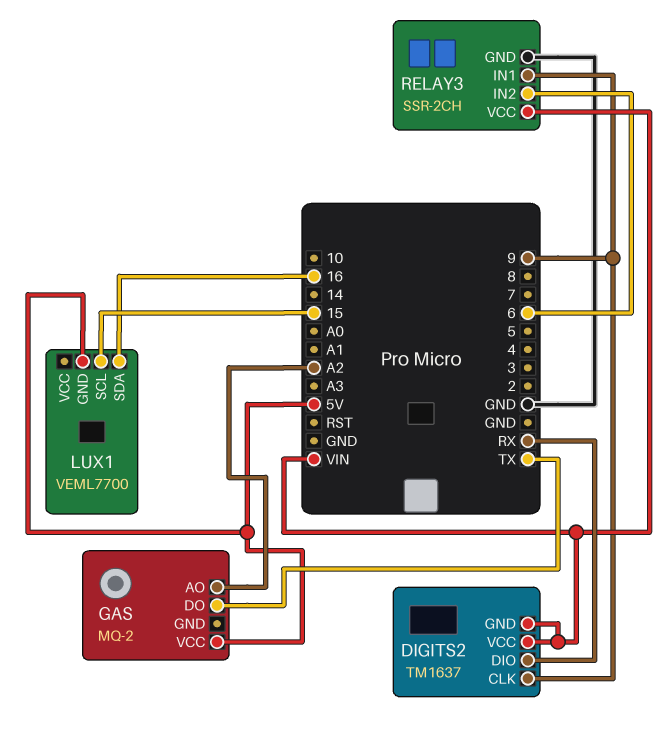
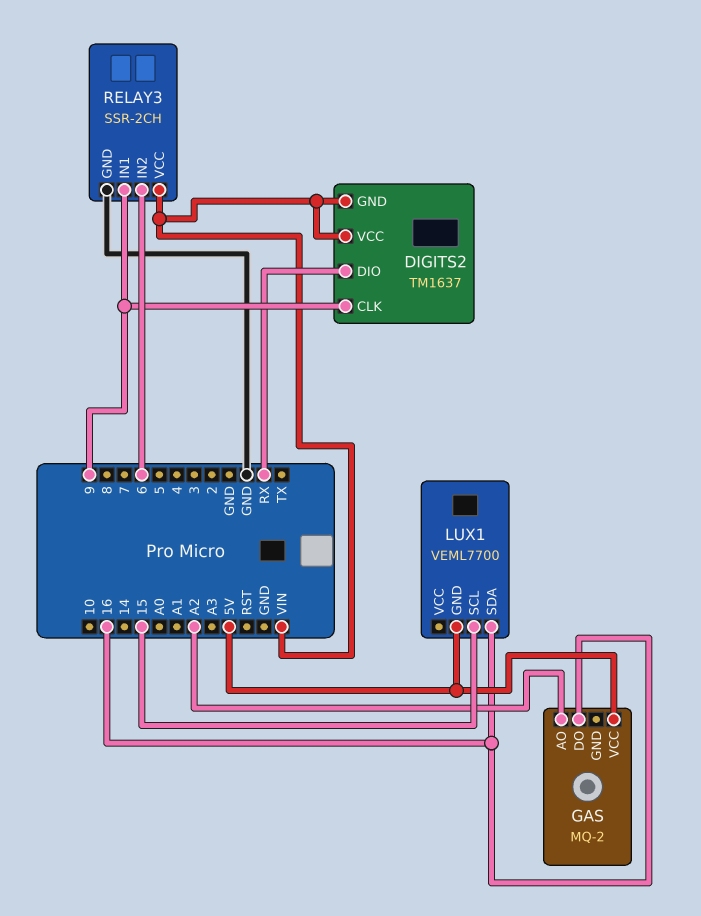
GAS pin DO: TX -> 16

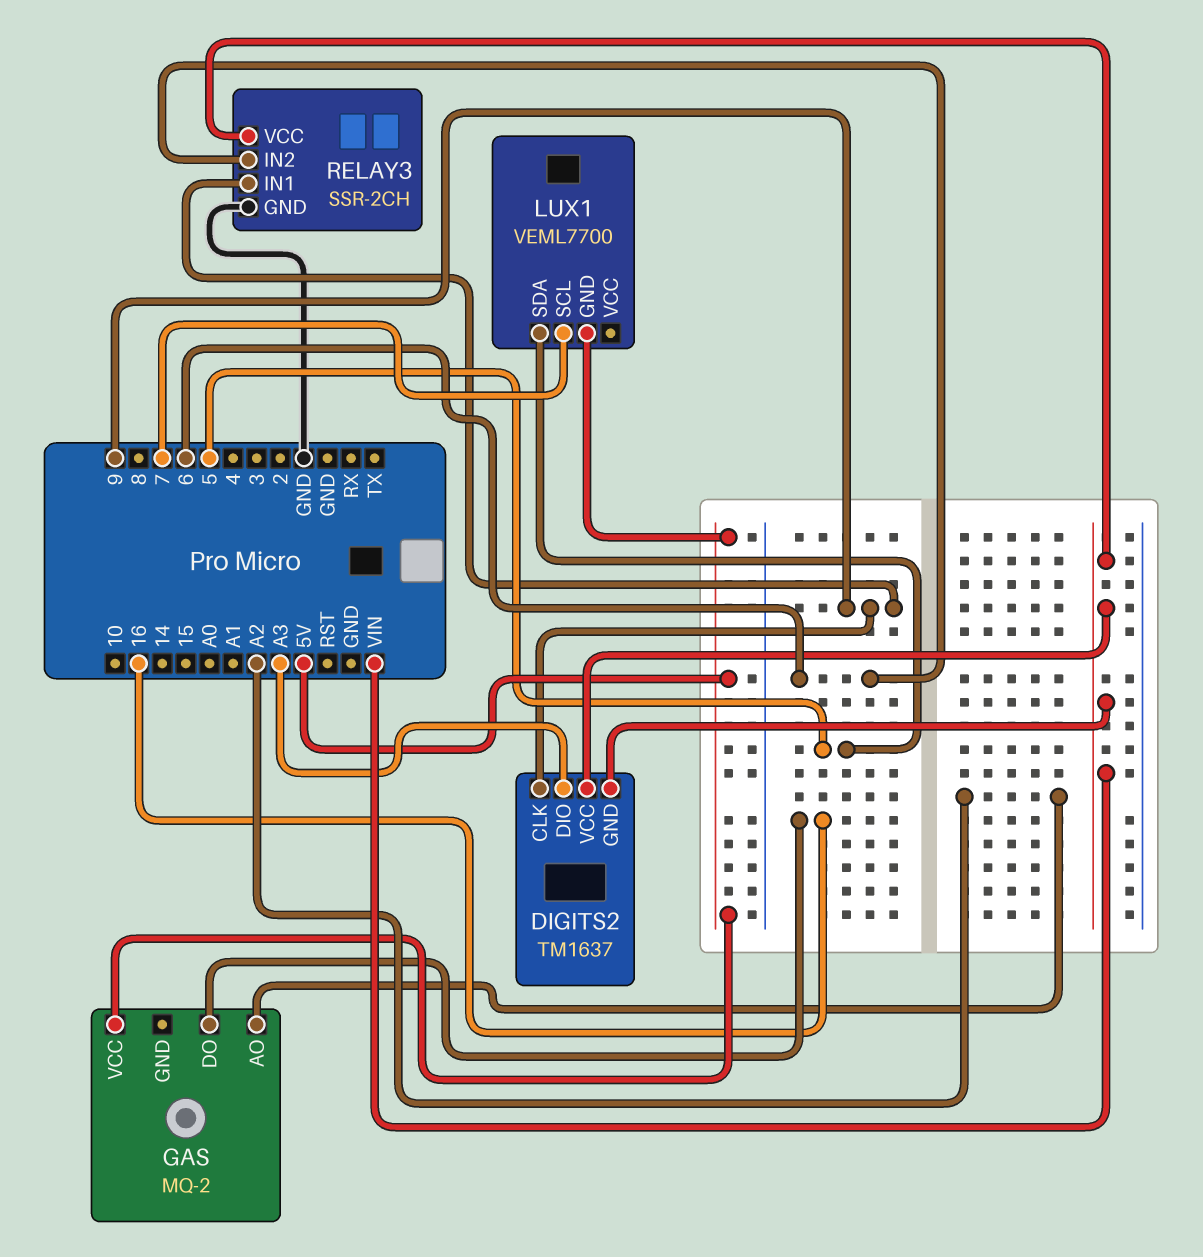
DIGITS2 pin DIO: RX -> A3
LUX1 pin SCL: 15 -> 7
LUX1 pin SDA: 16 -> 5

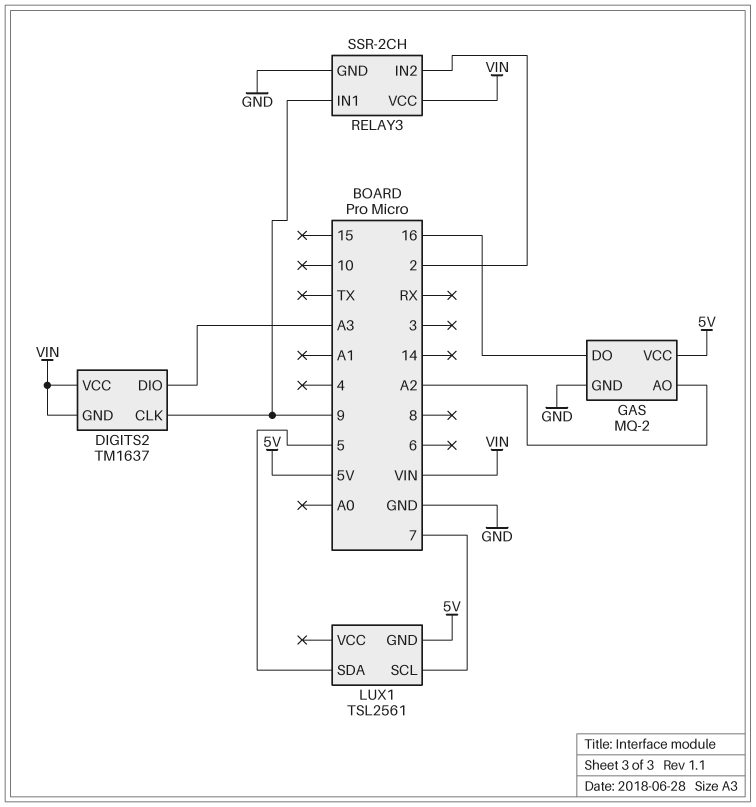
GAS pin GND: none -> GND
LUX1: VEML7700 -> TSL2561
RELAY3 pin IN2: 6 -> 2

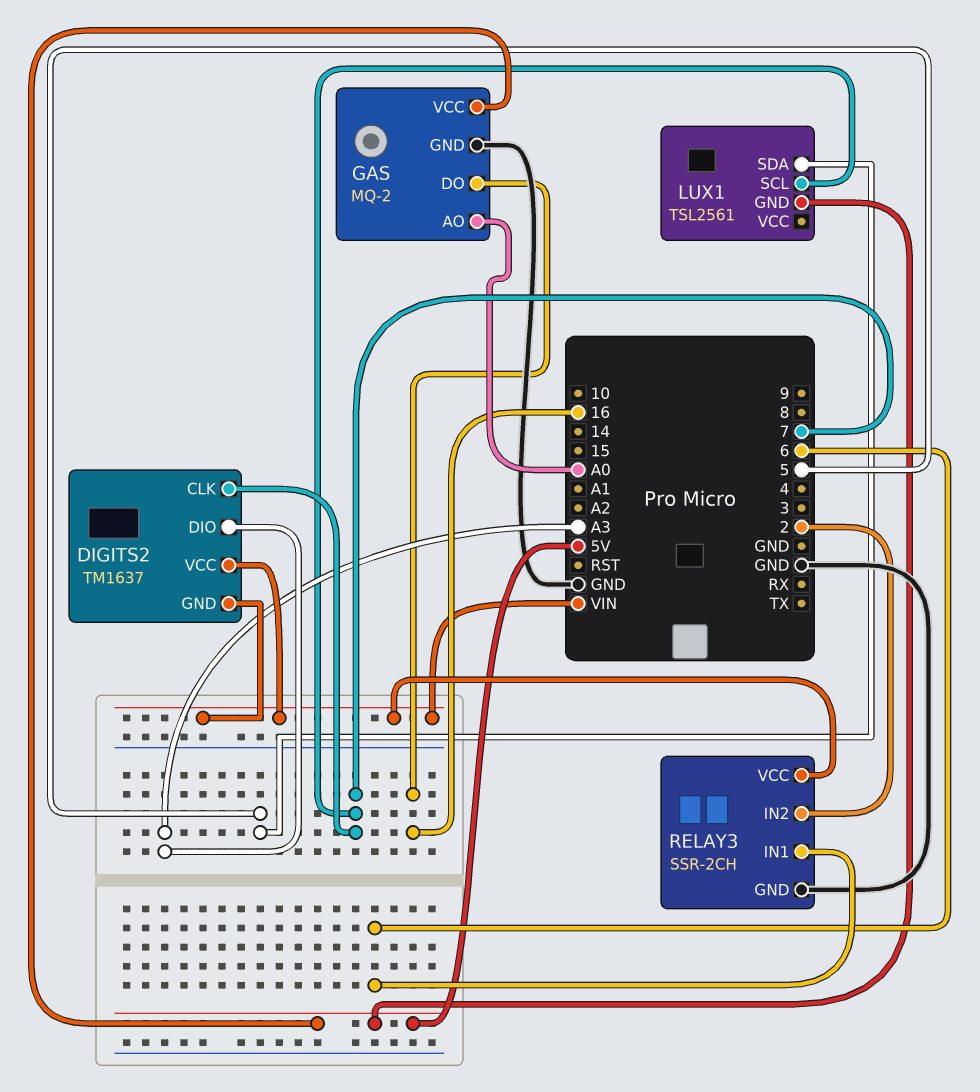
DIGITS2 pin CLK: 9 -> 7
GAS pin AO: A2 -> A0
RELAY3 pin IN1: 9 -> 6

